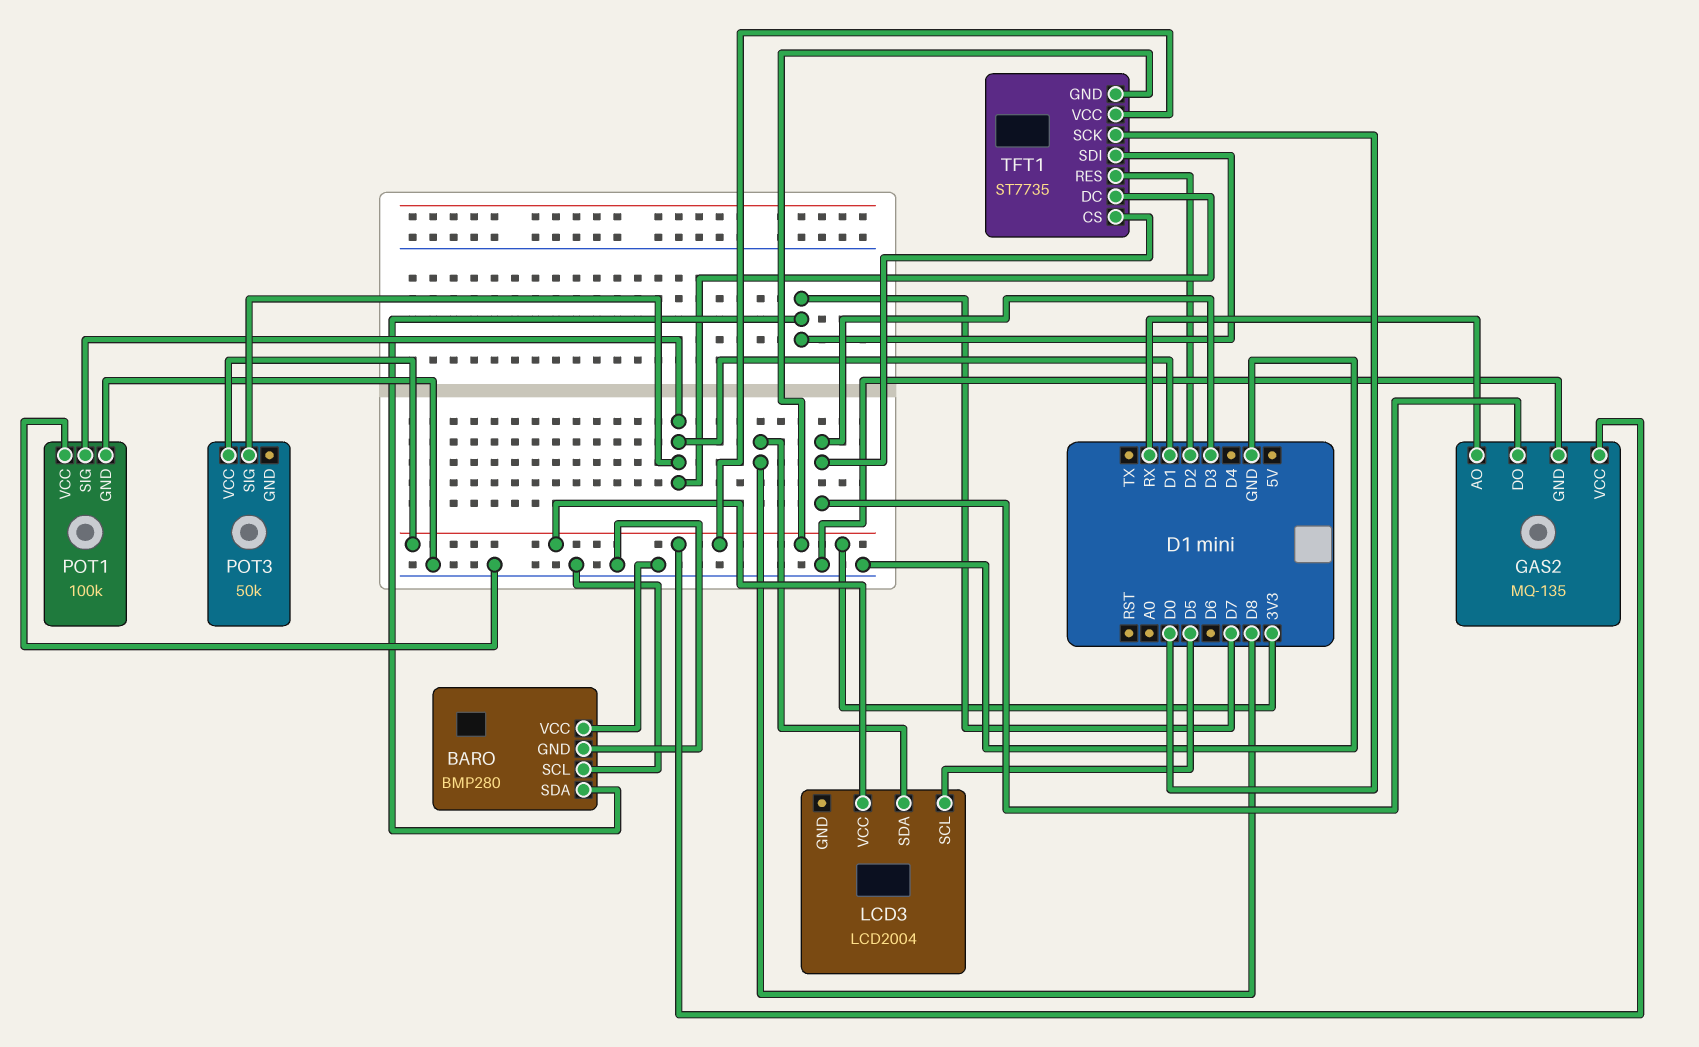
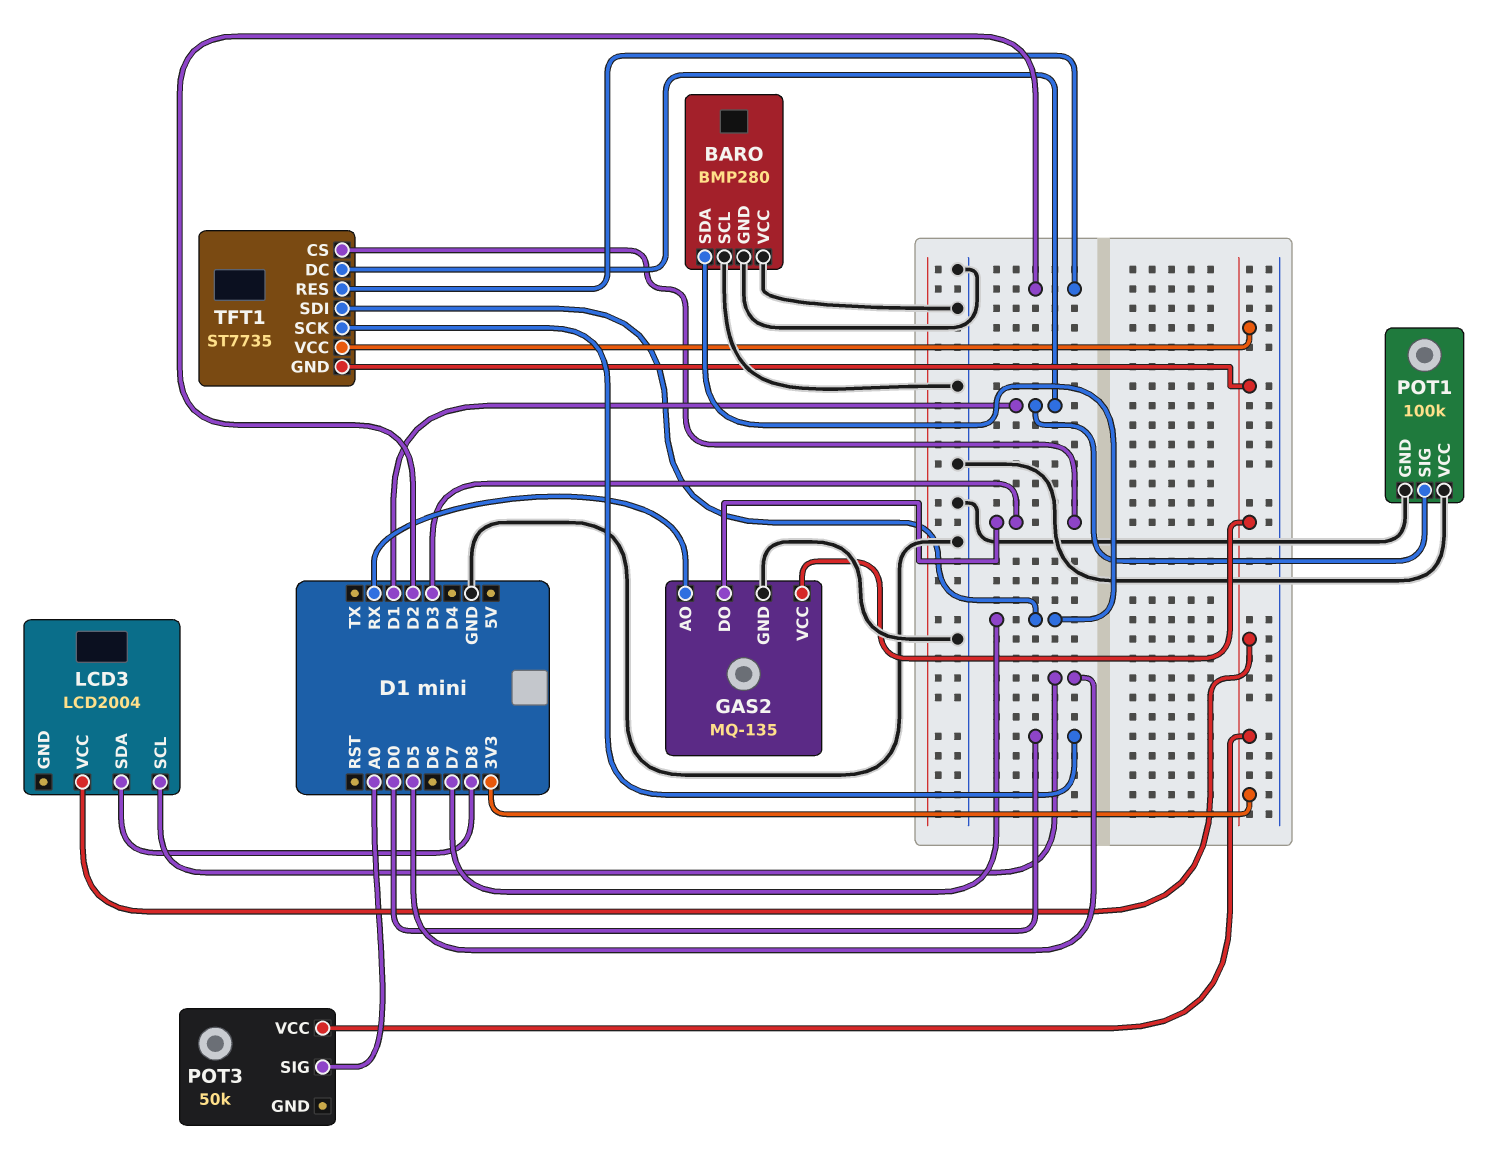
POT3 pin SIG: D1 -> A0

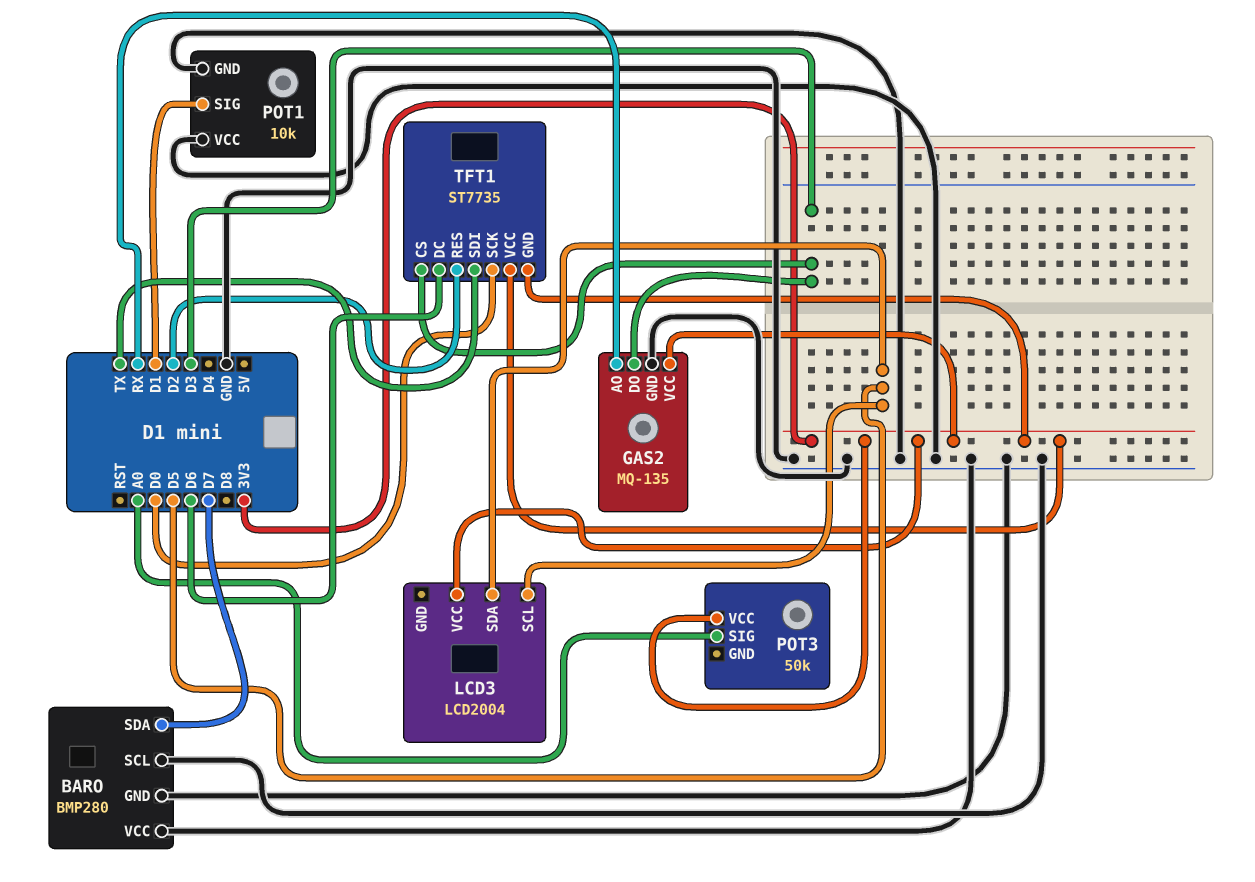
LCD3 pin SDA: D8 -> D5
POT1: 100k -> 10k
TFT1 pin DC: D1 -> D6
TFT1 pin SDI: D7 -> TX

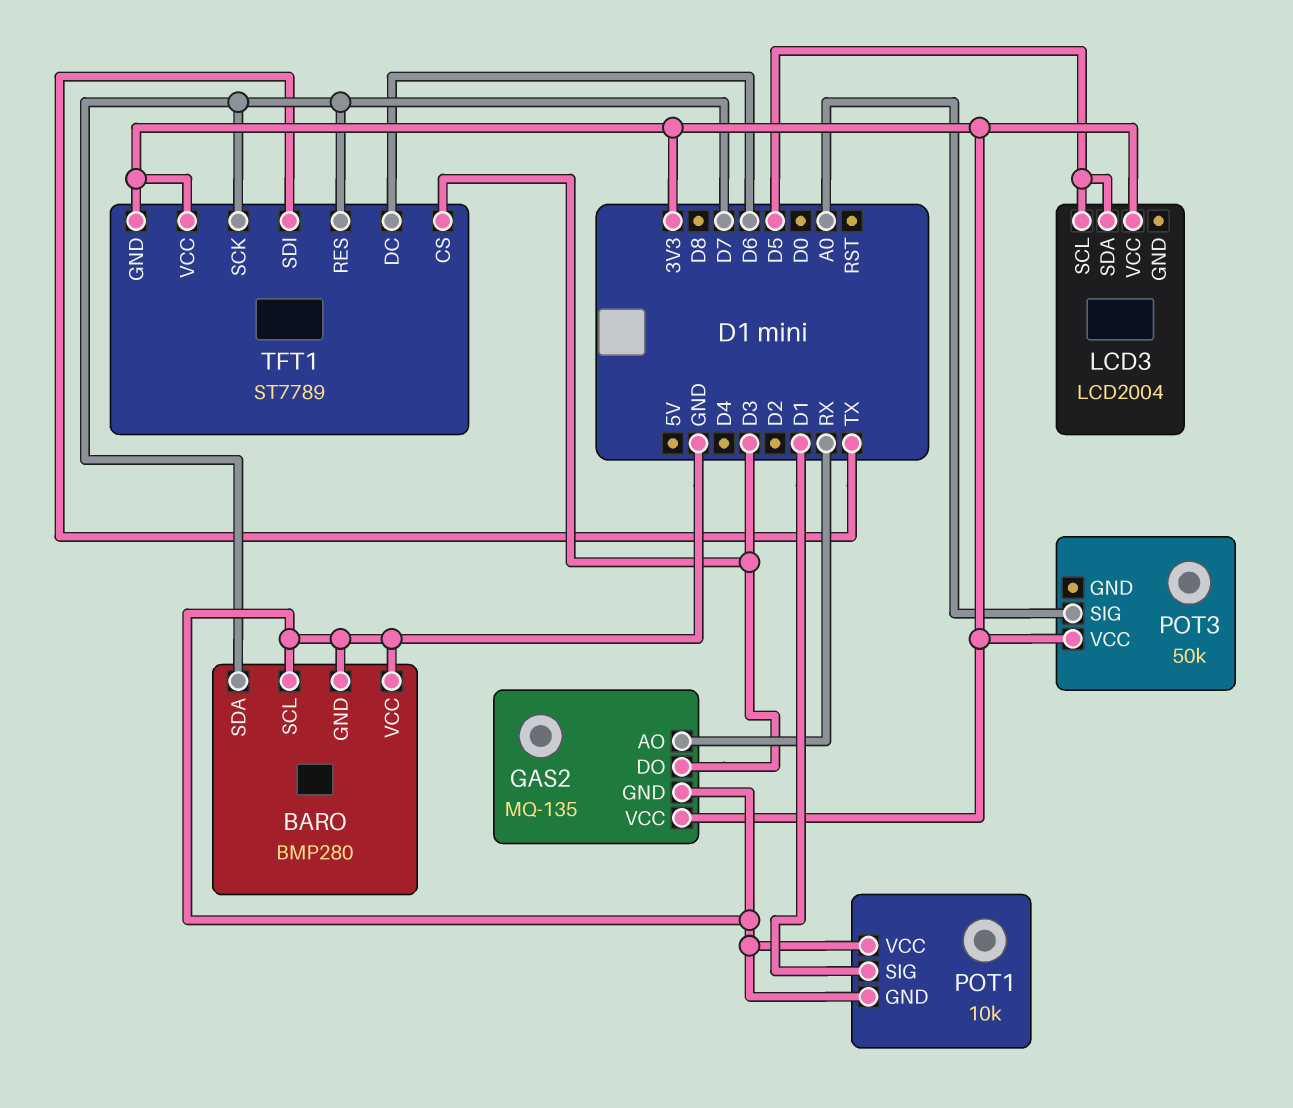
TFT1: ST7735 -> ST7789
TFT1 pin RES: D2 -> D7
TFT1 pin SCK: D0 -> D7

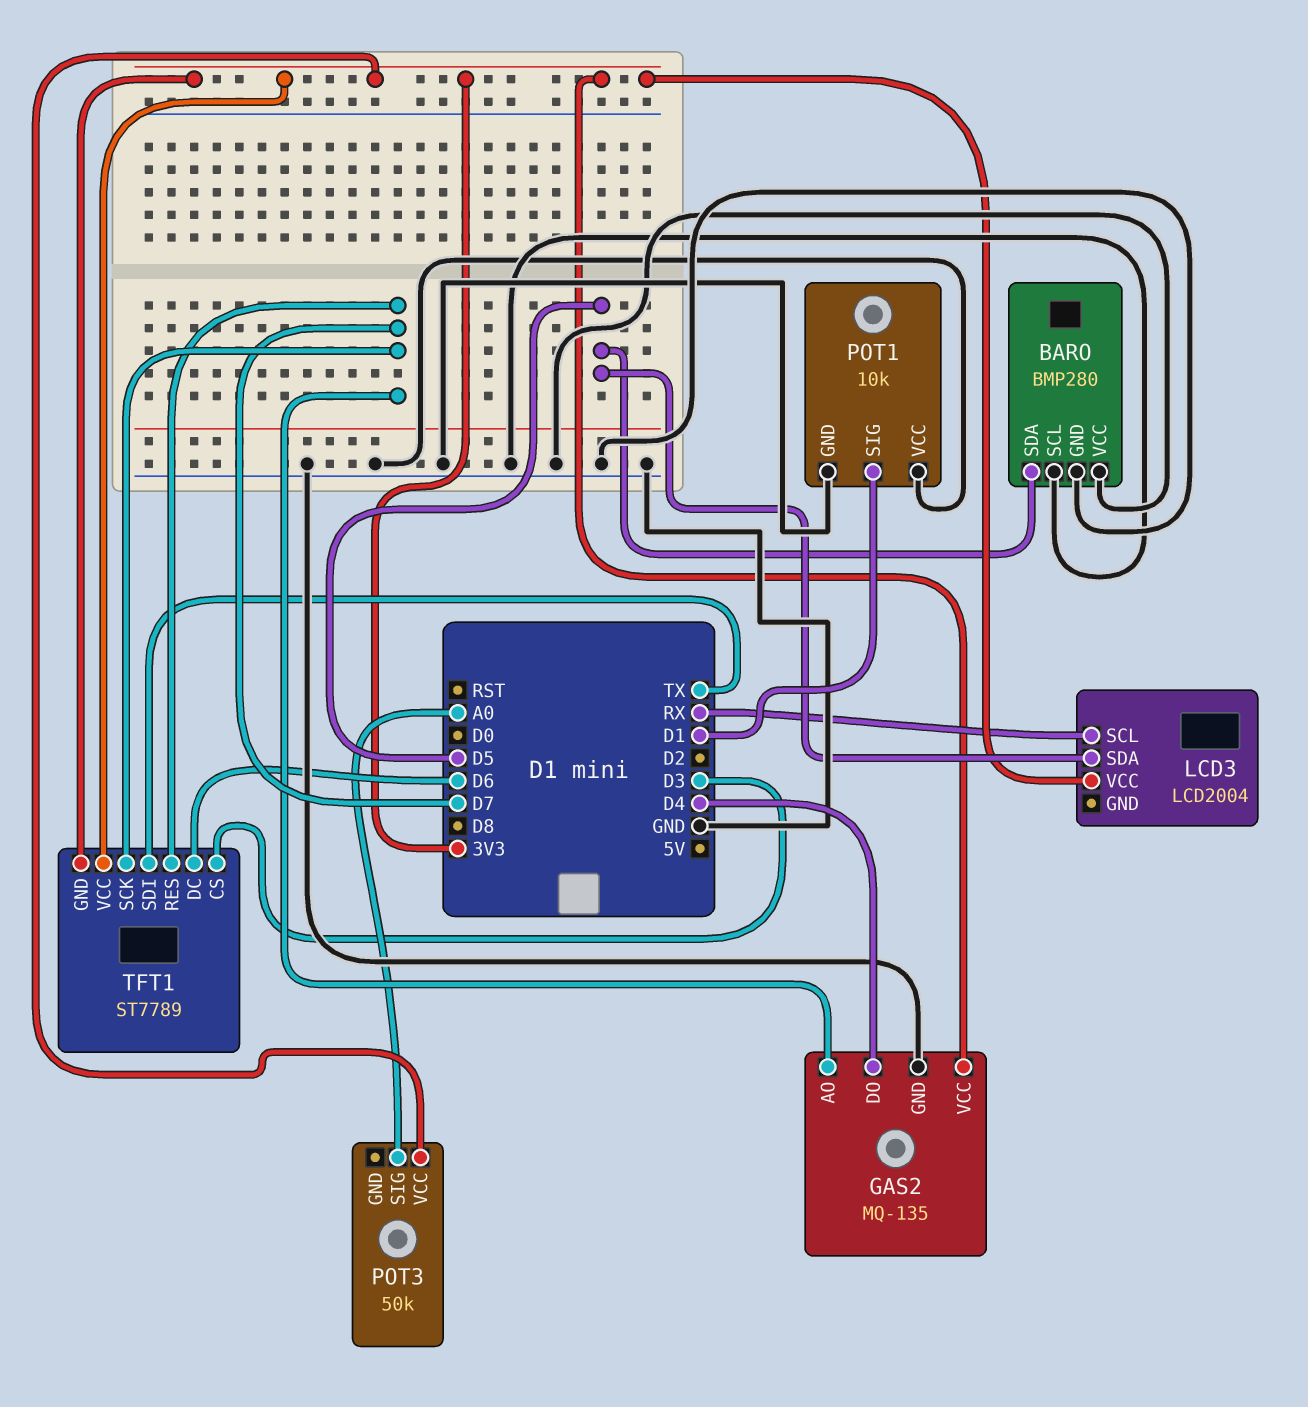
BARO pin SDA: D7 -> D5
GAS2 pin AO: RX -> D7
GAS2 pin DO: D3 -> D4
LCD3 pin SCL: D5 -> RX

